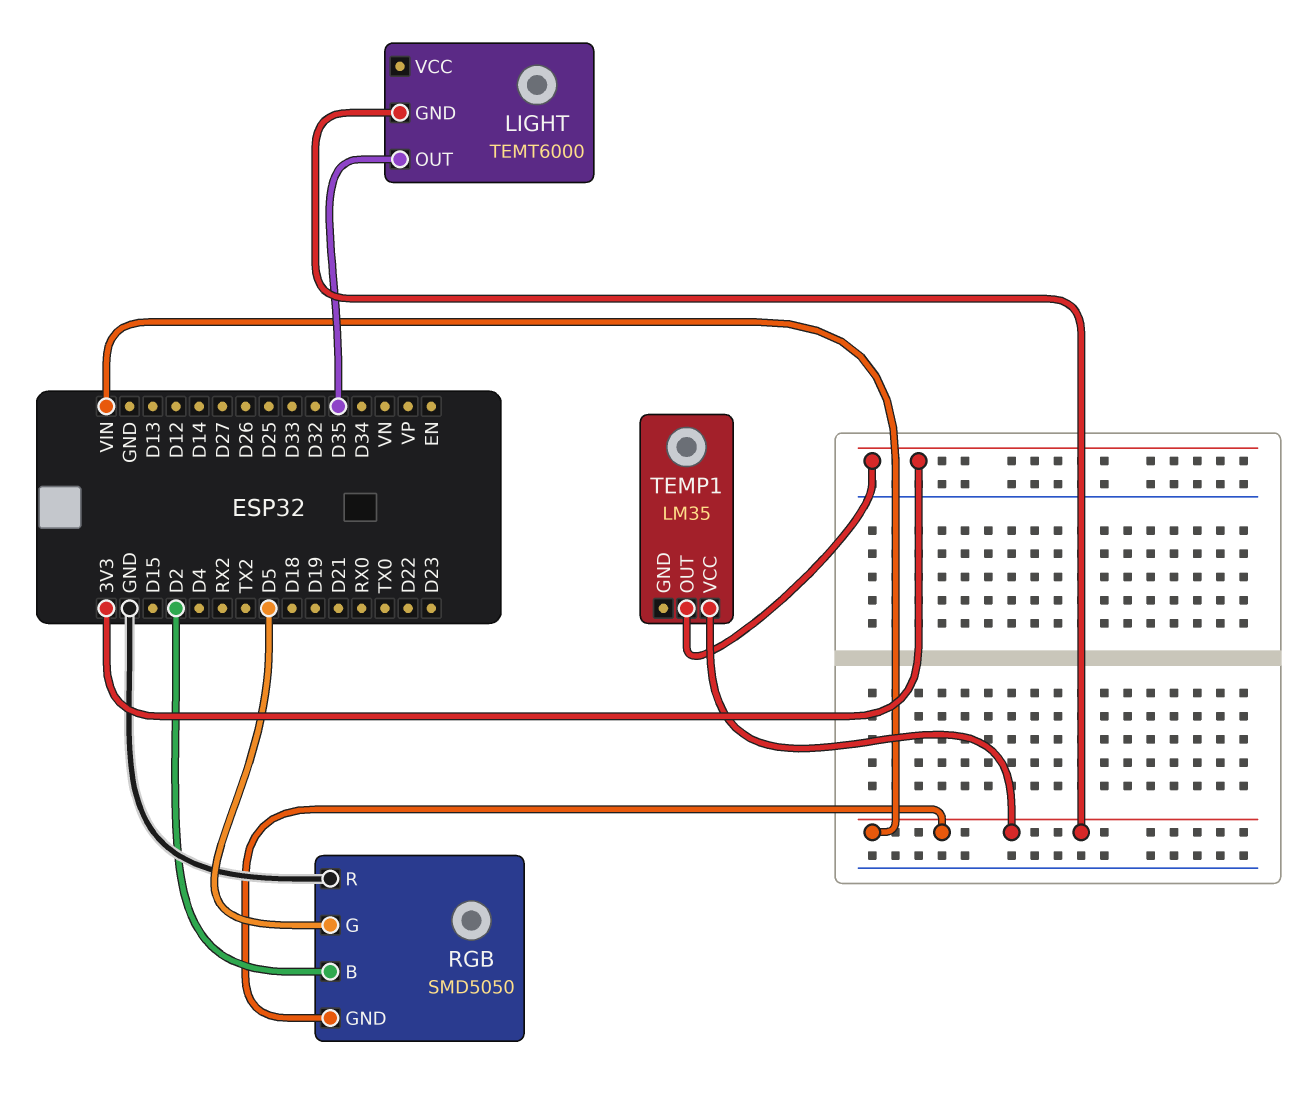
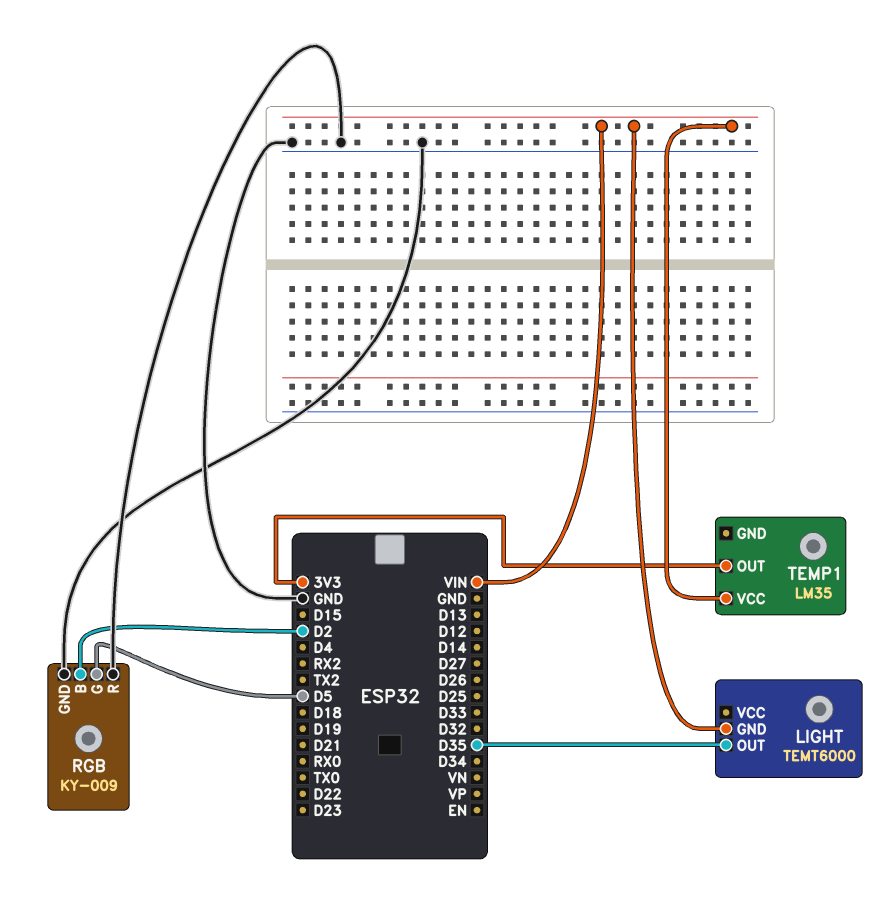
RGB: SMD5050 -> KY-009
RGB pin GND: VIN -> GND

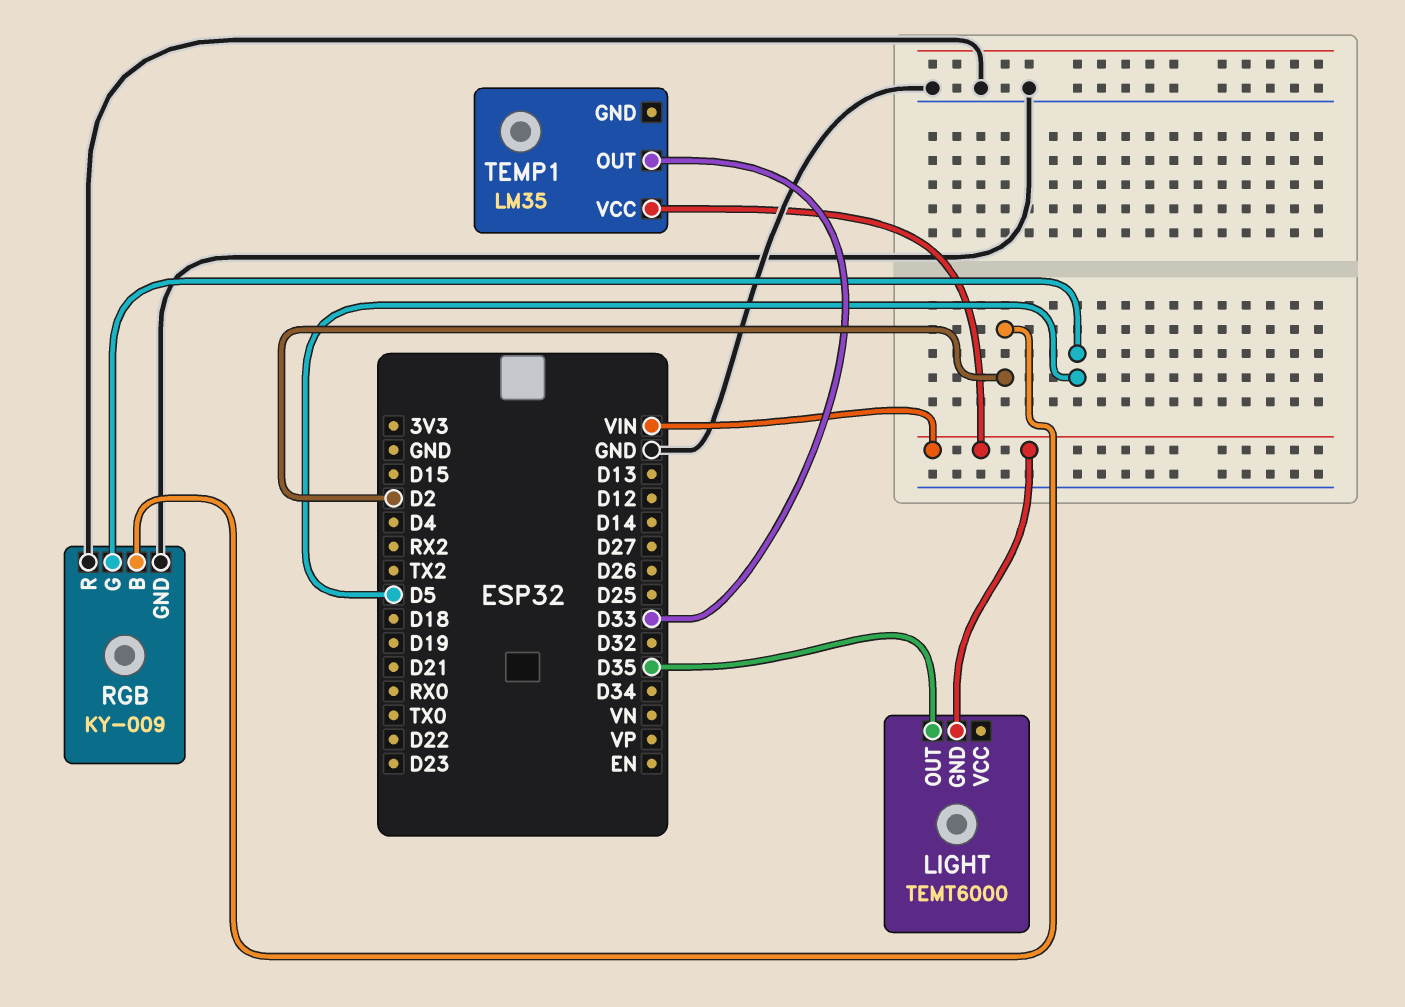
TEMP1 pin OUT: 3V3 -> D33

